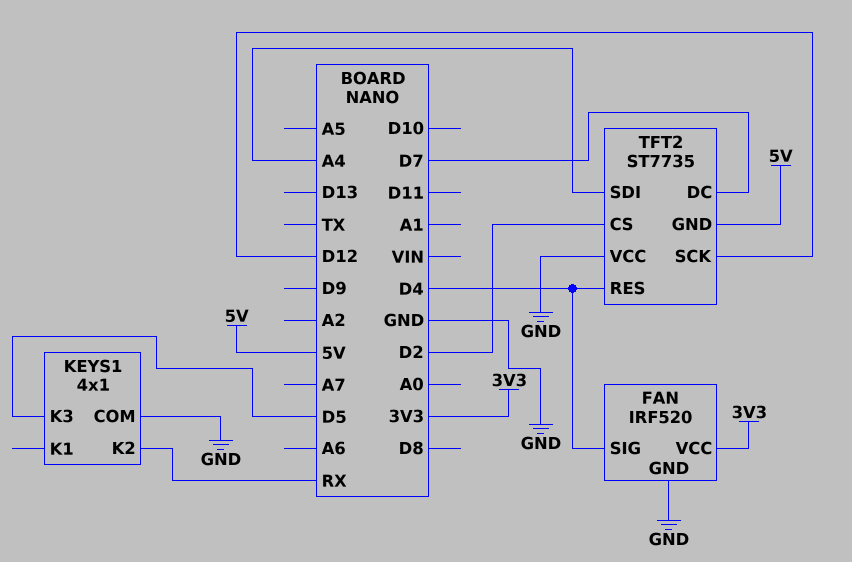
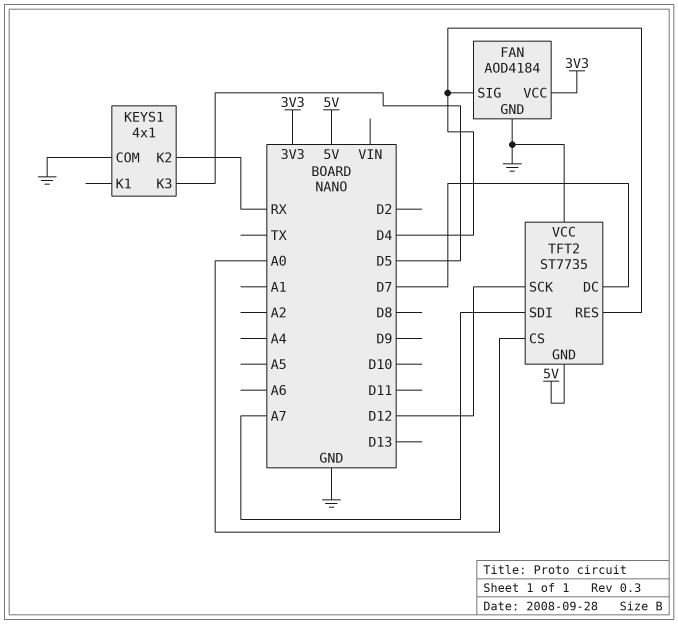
FAN: IRF520 -> AOD4184
TFT2 pin CS: D2 -> A0
TFT2 pin SDI: A4 -> A7

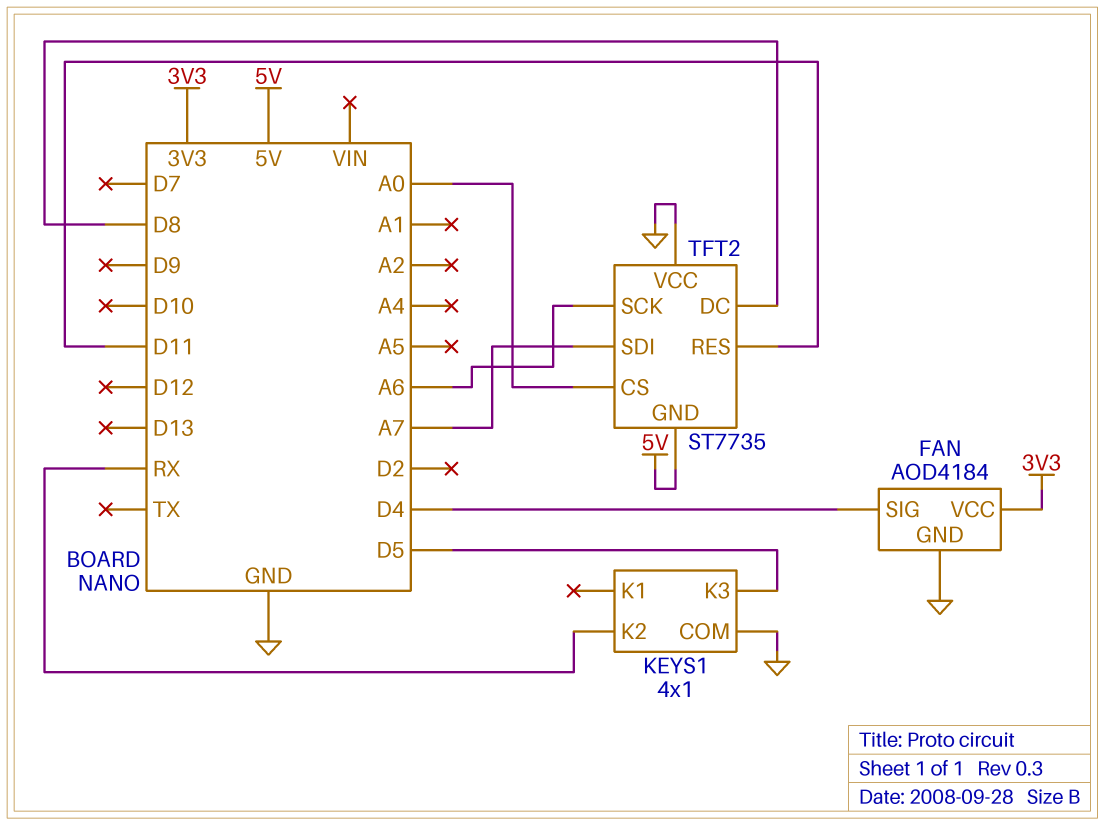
TFT2 pin DC: D7 -> D8
TFT2 pin RES: D4 -> D11
TFT2 pin SCK: D12 -> A6

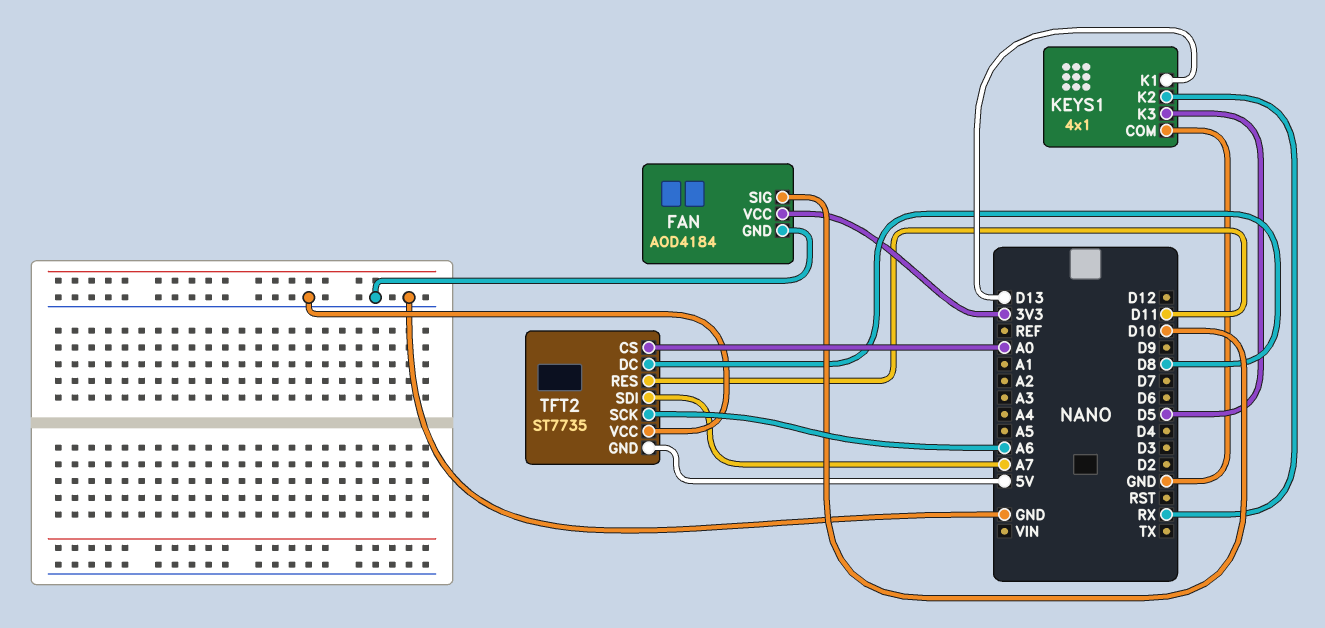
FAN pin SIG: D4 -> D10
KEYS1 pin K1: none -> D13

